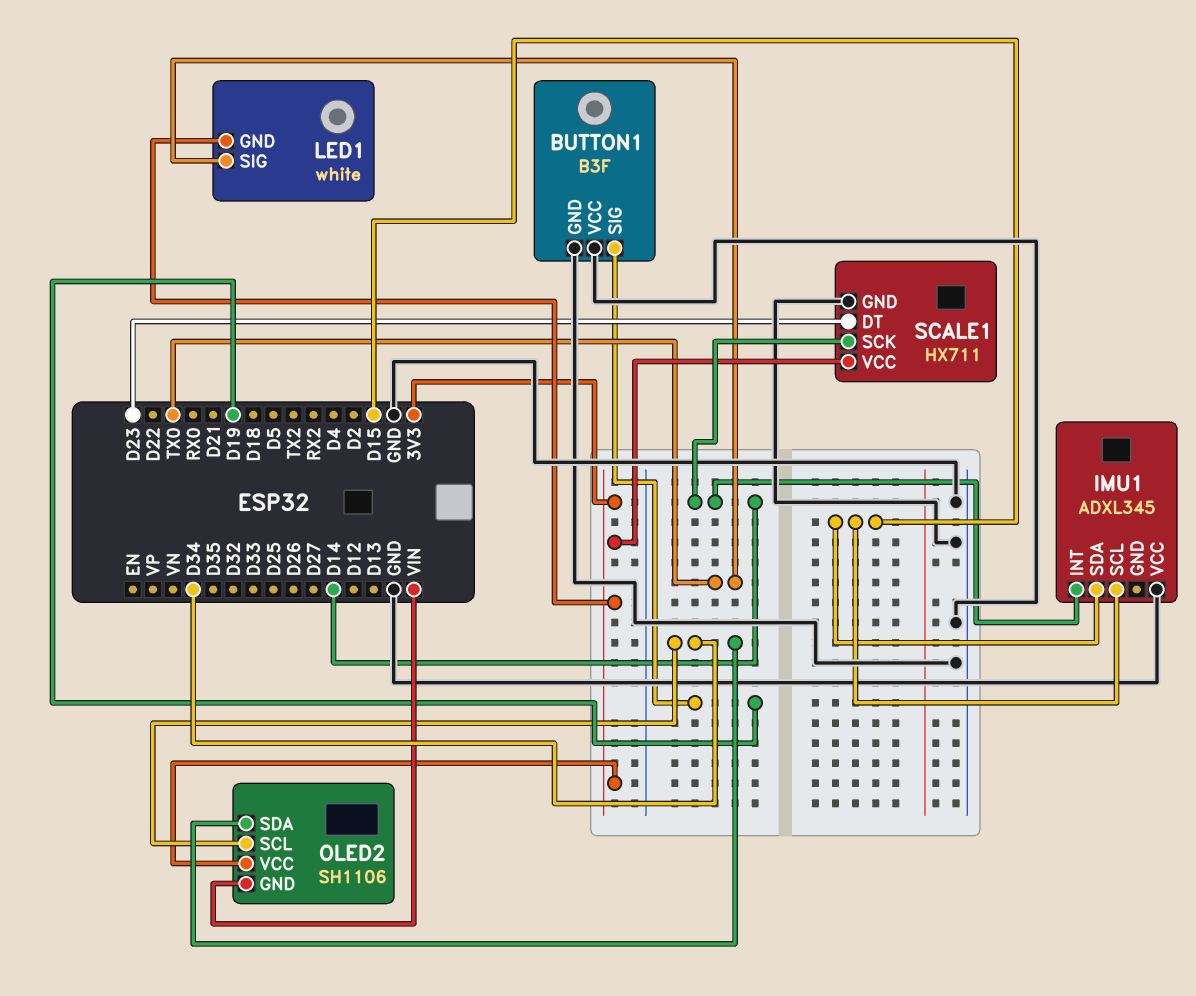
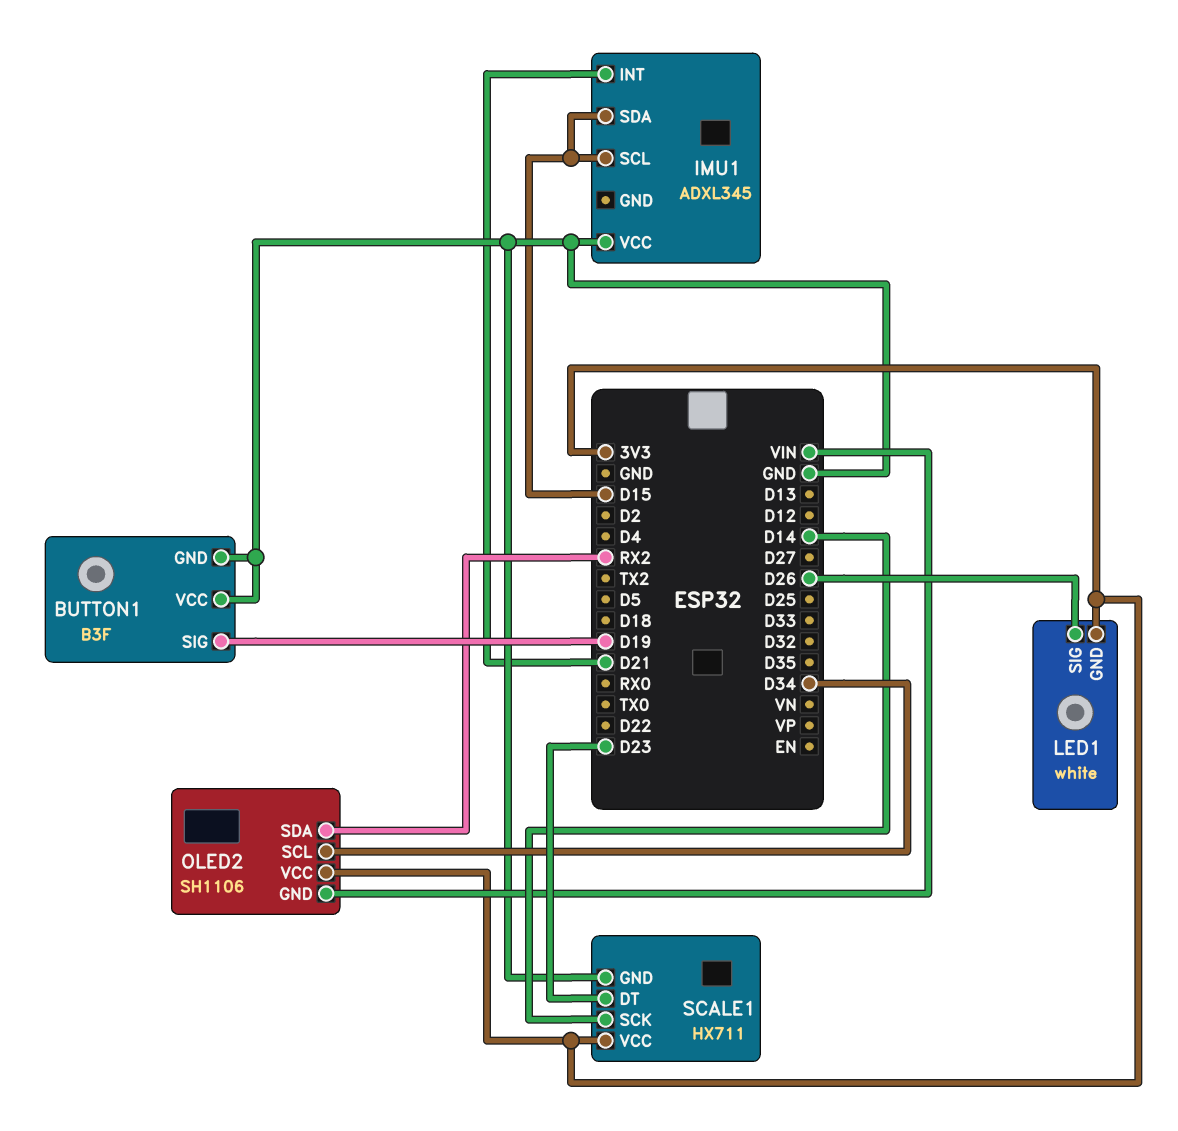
IMU1 pin INT: D14 -> D21
LED1 pin SIG: TX0 -> D26
OLED2 pin SDA: D34 -> RX2

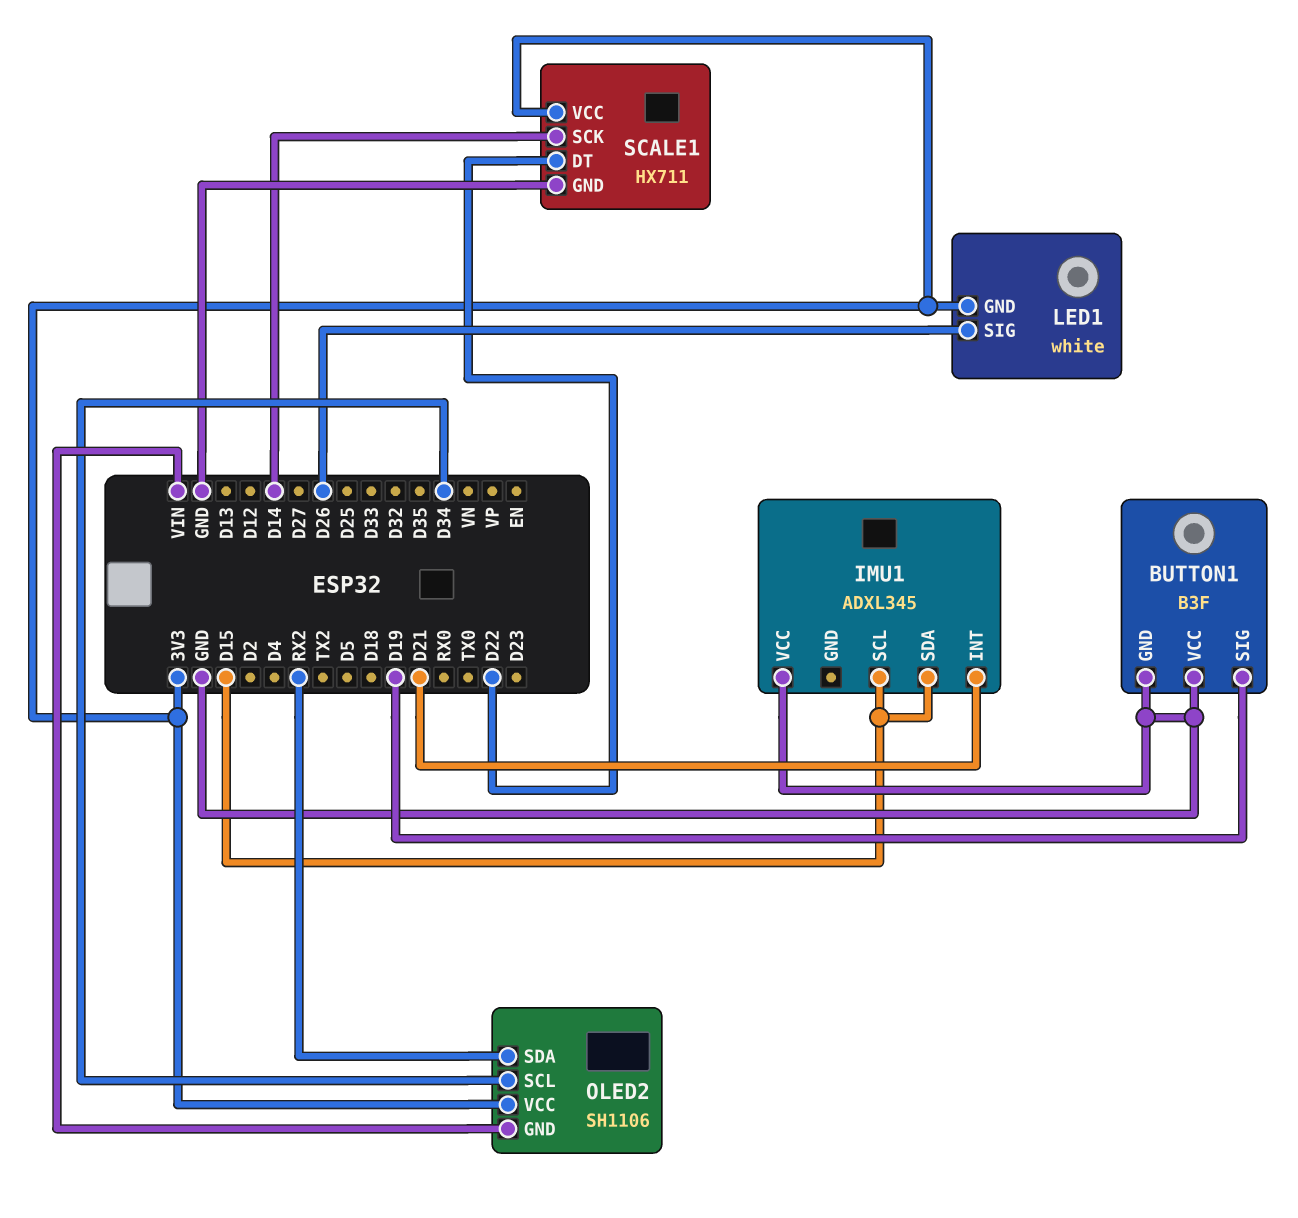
SCALE1 pin DT: D23 -> D22

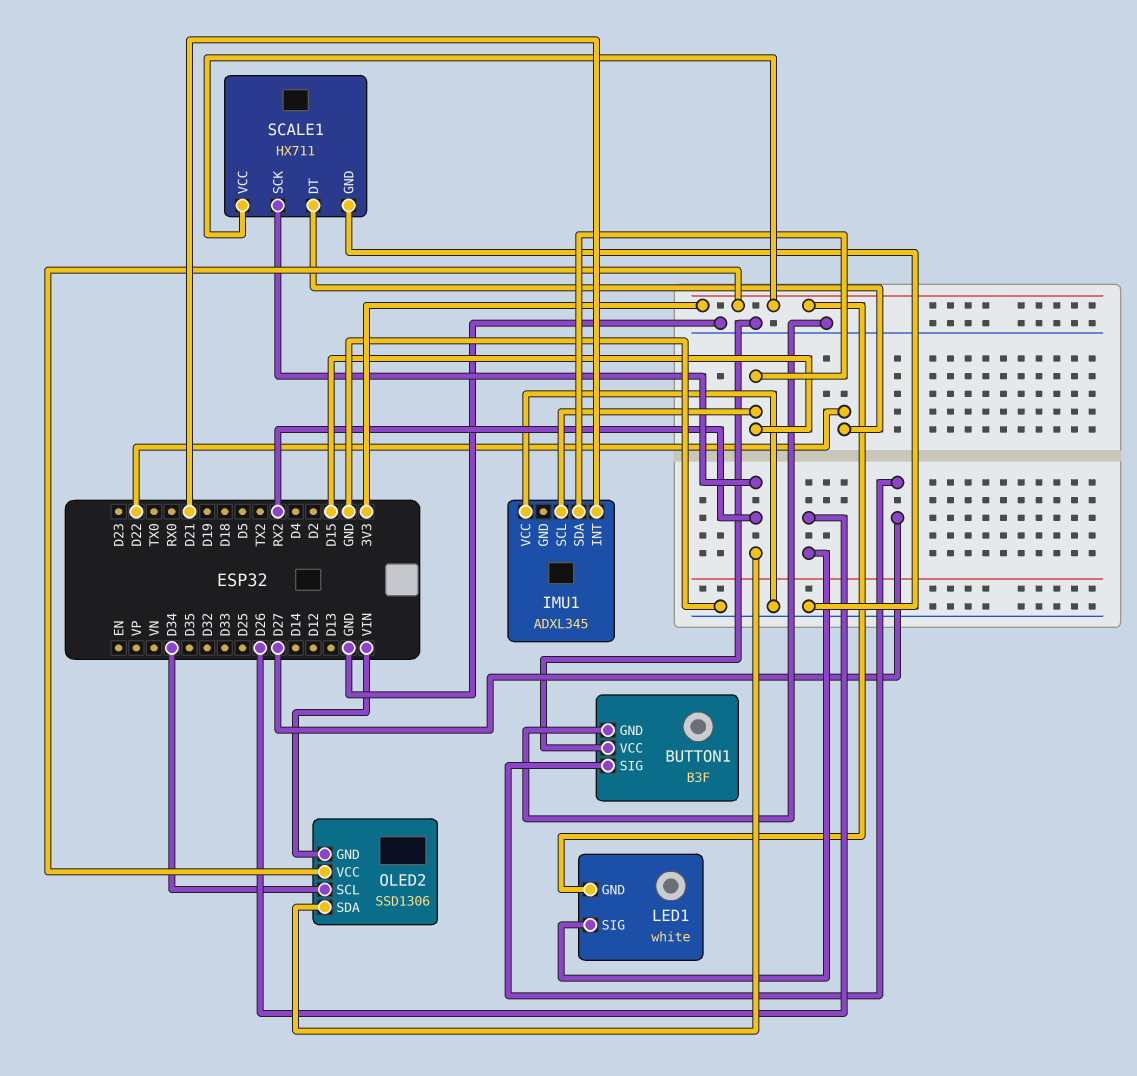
BUTTON1 pin SIG: D19 -> D27
OLED2: SH1106 -> SSD1306
SCALE1 pin SCK: D14 -> RX2

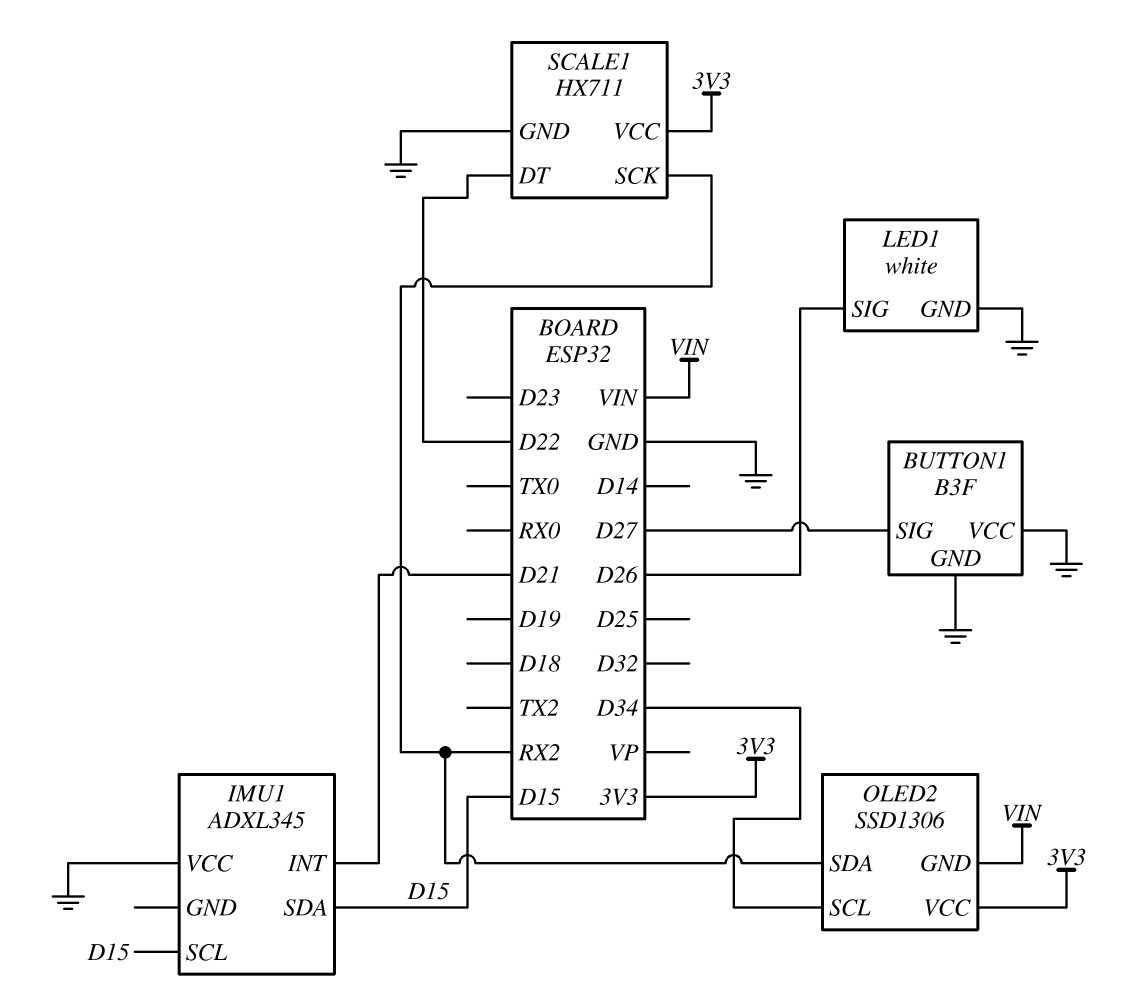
LED1 pin GND: 3V3 -> GND

